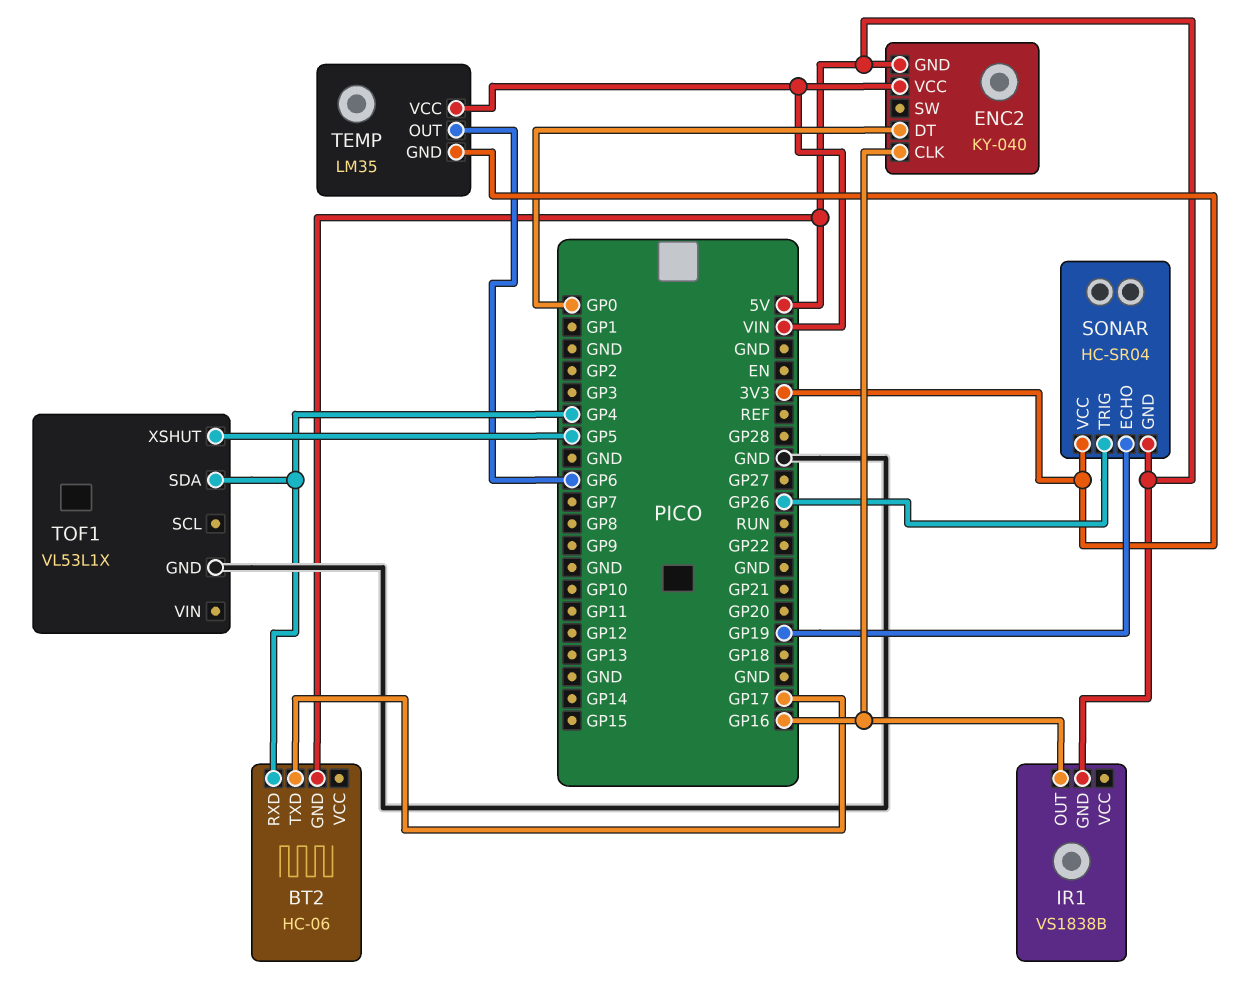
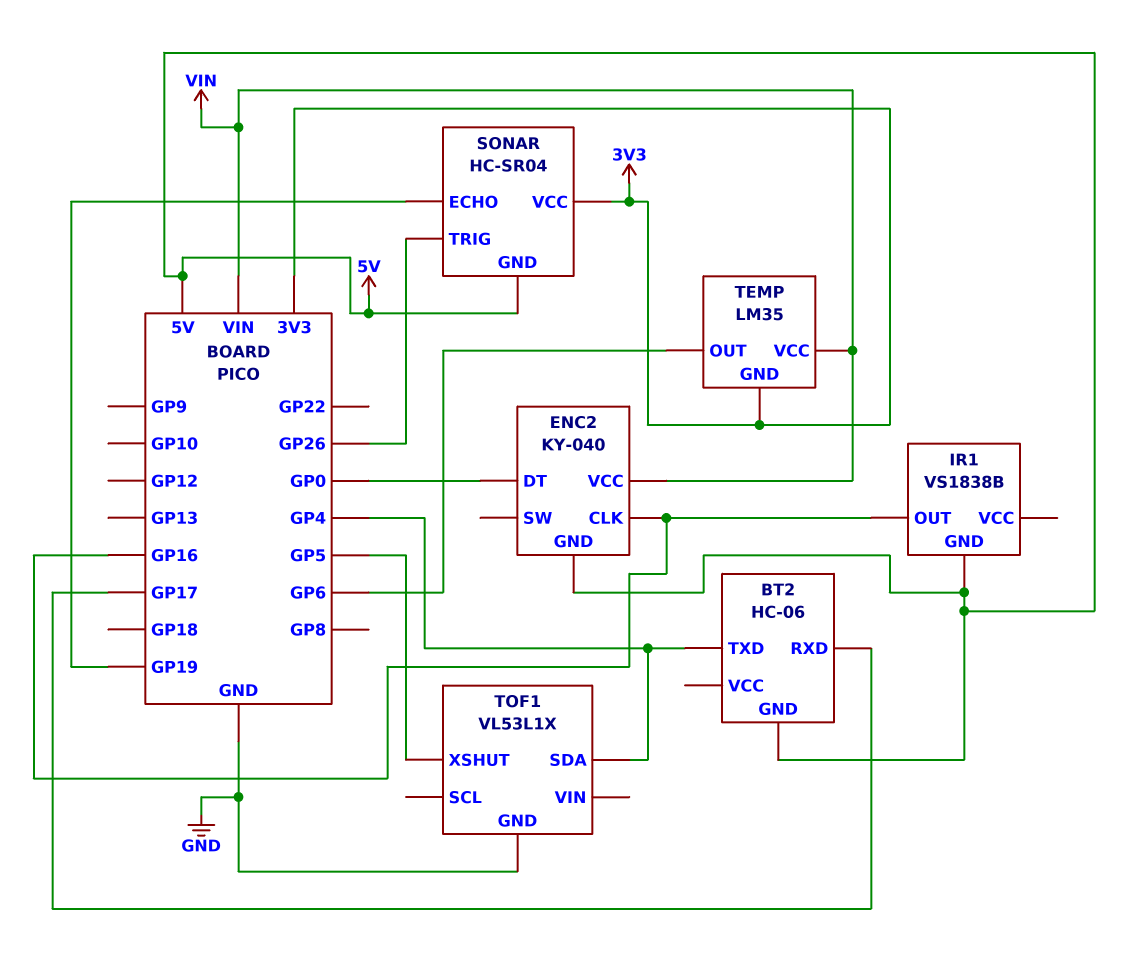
BT2 pin RXD: GP4 -> GP17
BT2 pin TXD: GP17 -> GP4

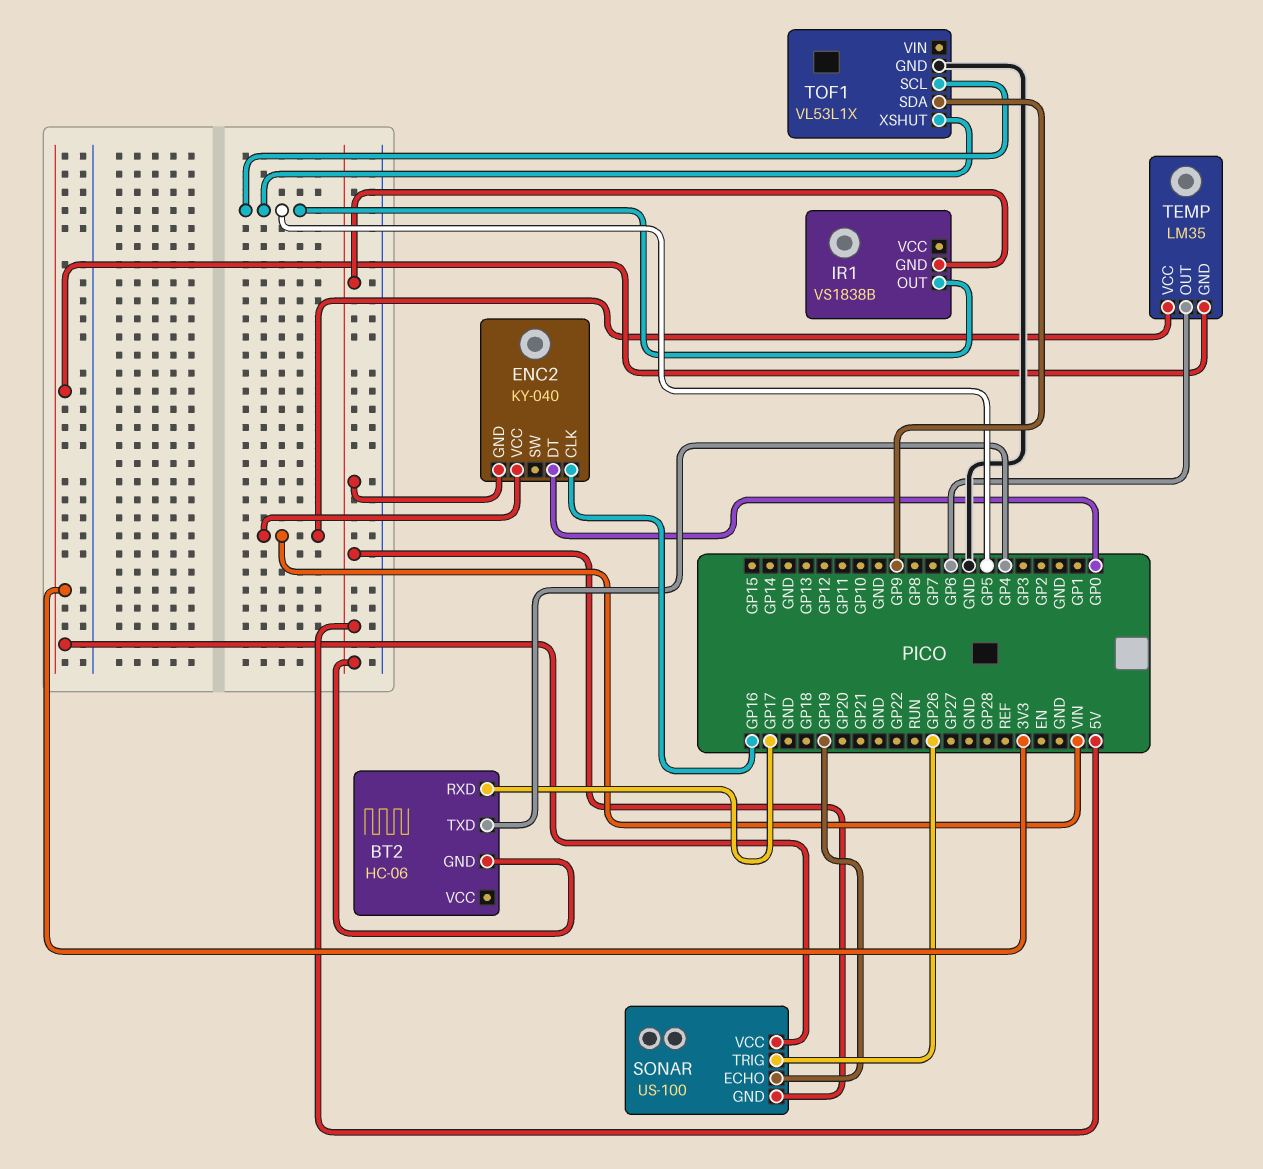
IR1 pin OUT: GP16 -> GP5
SONAR: HC-SR04 -> US-100
TOF1 pin SCL: none -> GP5
TOF1 pin SDA: GP4 -> GP9

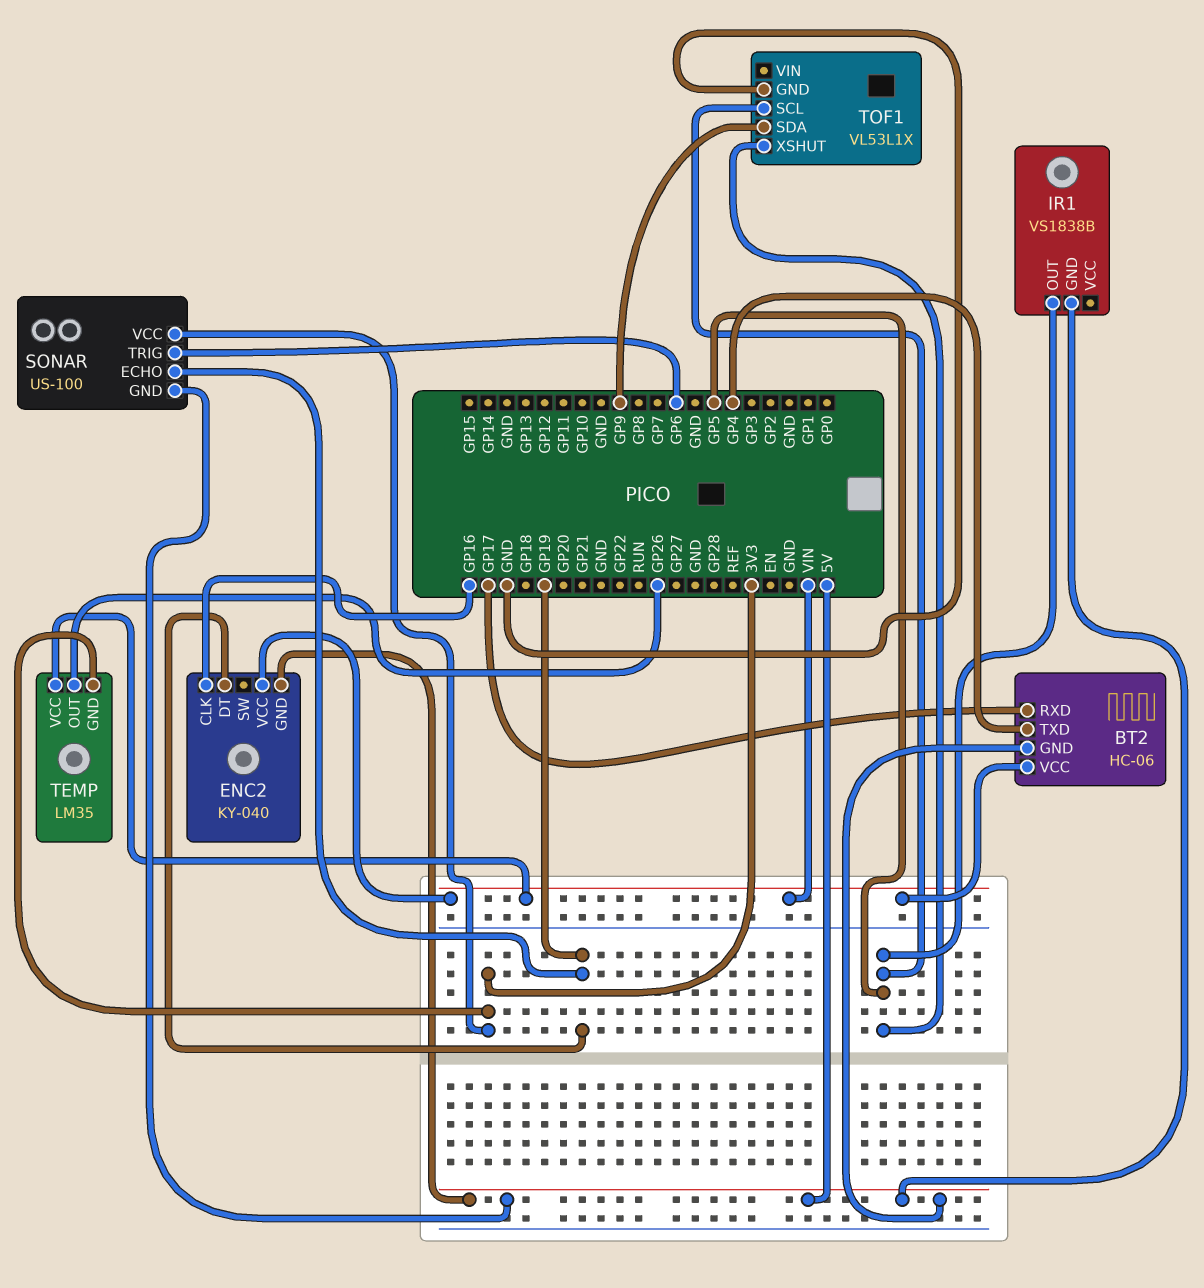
BT2 pin VCC: none -> VIN
ENC2 pin DT: GP0 -> GP19
SONAR pin TRIG: GP26 -> GP6
TEMP pin OUT: GP6 -> GP26

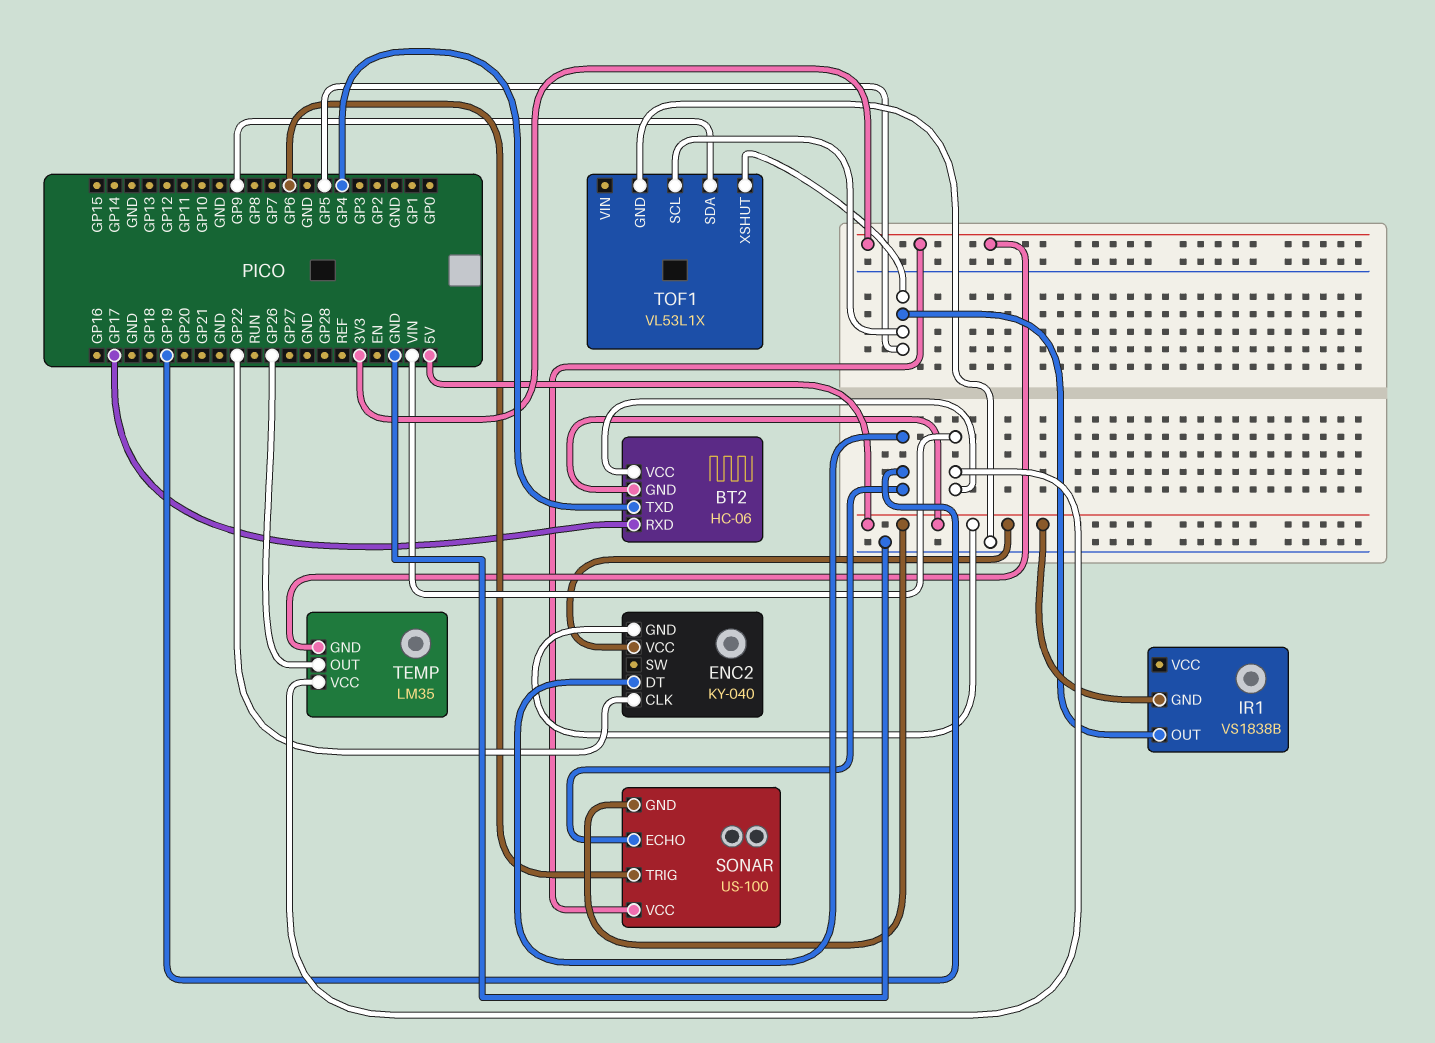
ENC2 pin CLK: GP16 -> GP22
ENC2 pin VCC: VIN -> 5V

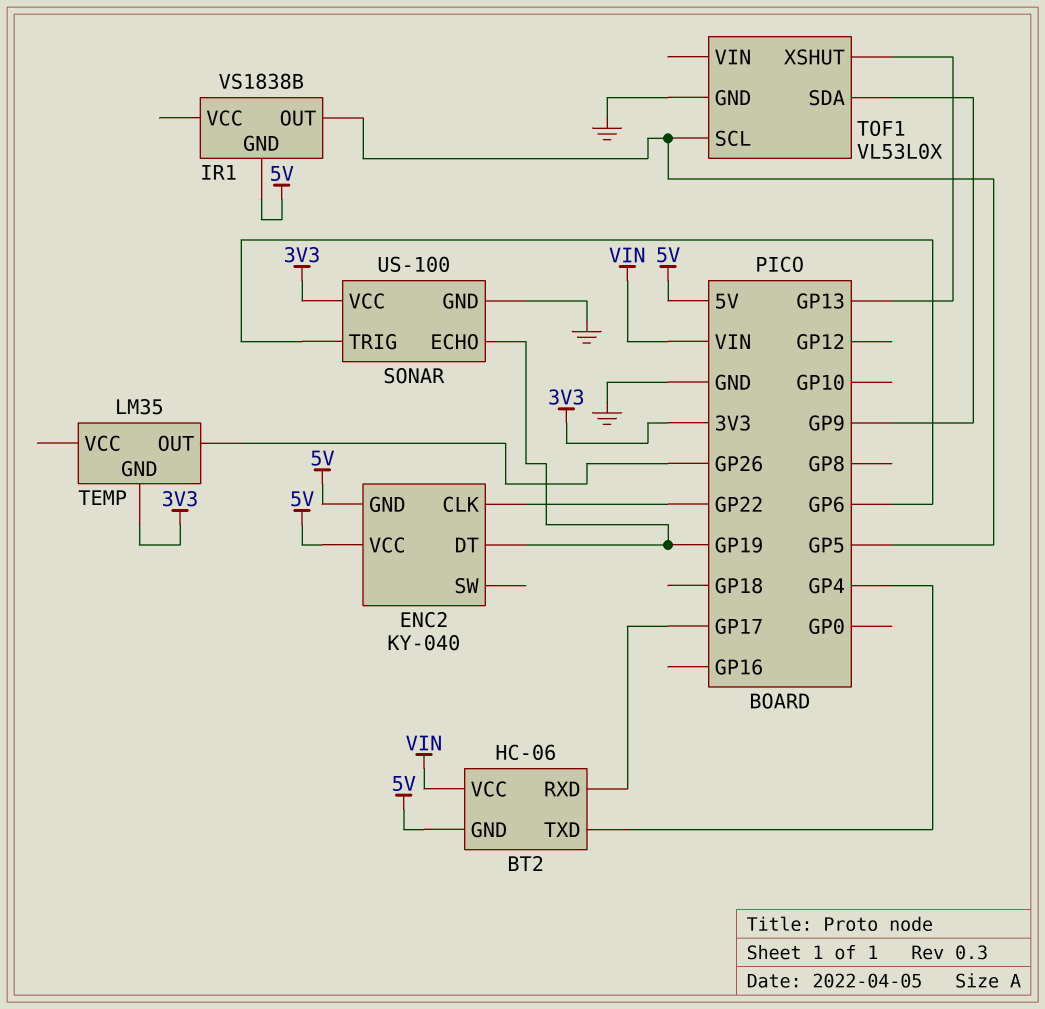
SONAR pin GND: 5V -> GND
TEMP pin VCC: VIN -> none
TOF1: VL53L1X -> VL53L0X
TOF1 pin XSHUT: GP5 -> GP13

